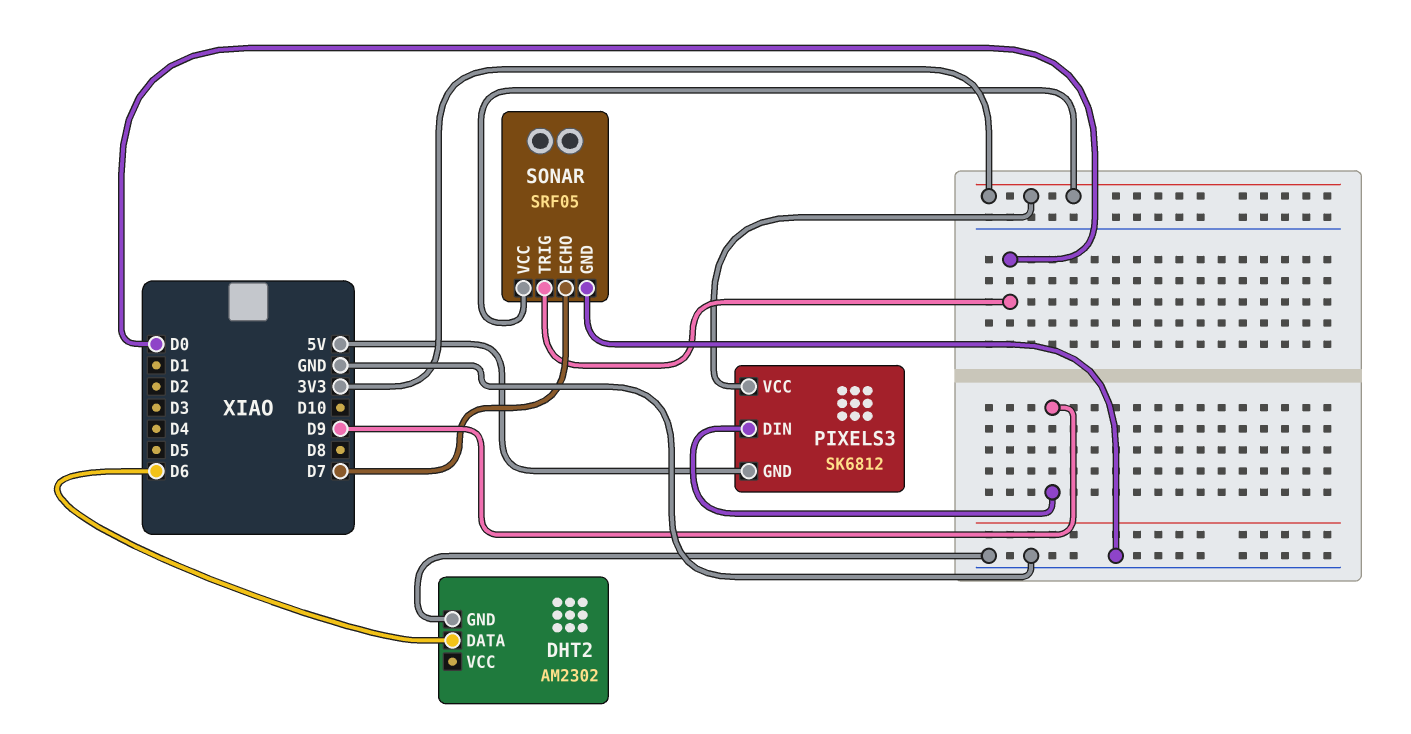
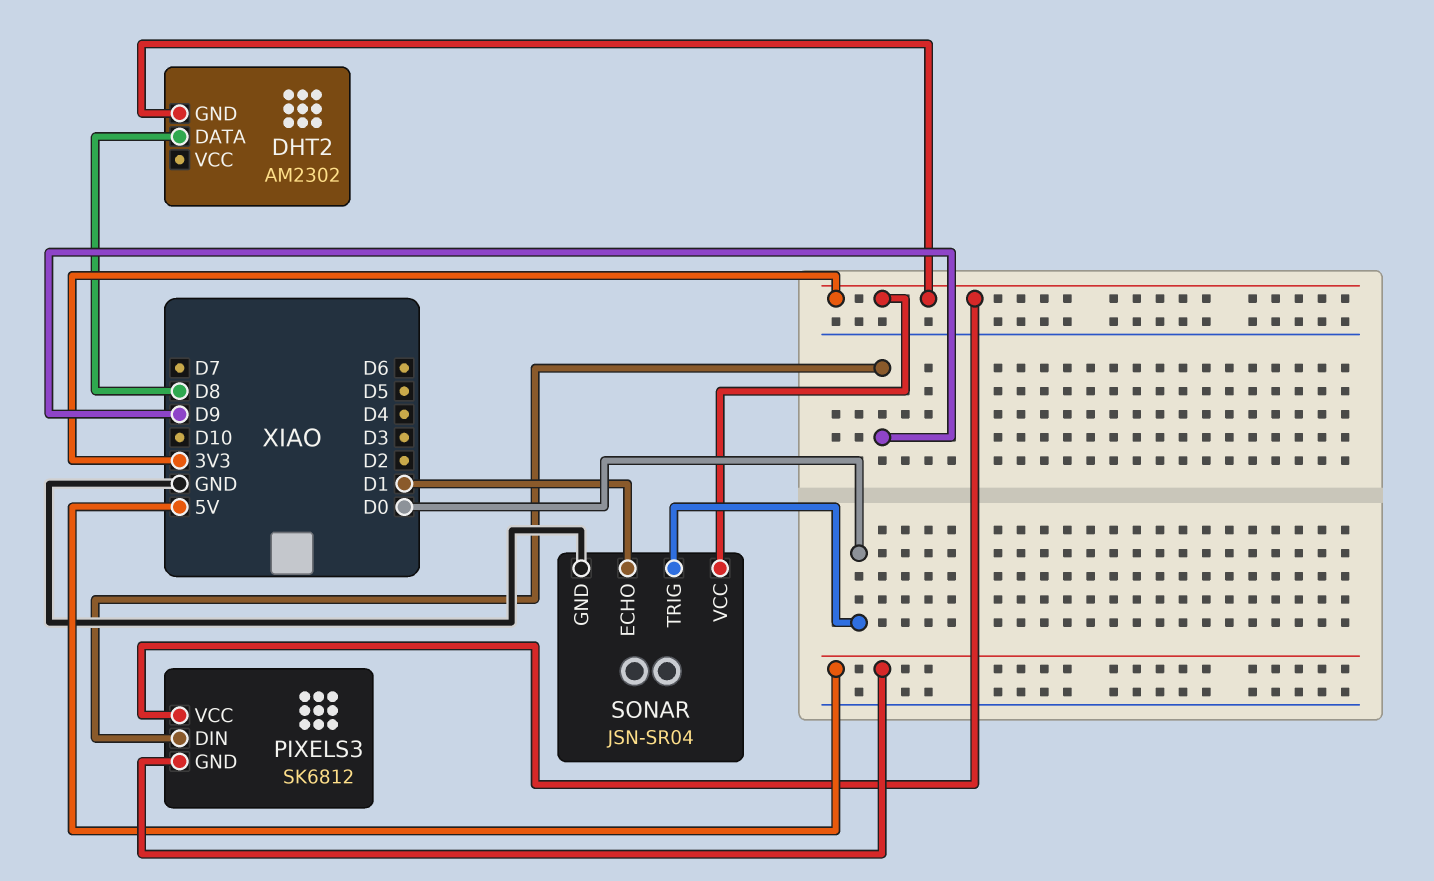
DHT2 pin DATA: D6 -> D8
DHT2 pin GND: GND -> 3V3
SONAR: SRF05 -> JSN-SR04
SONAR pin ECHO: D7 -> D1

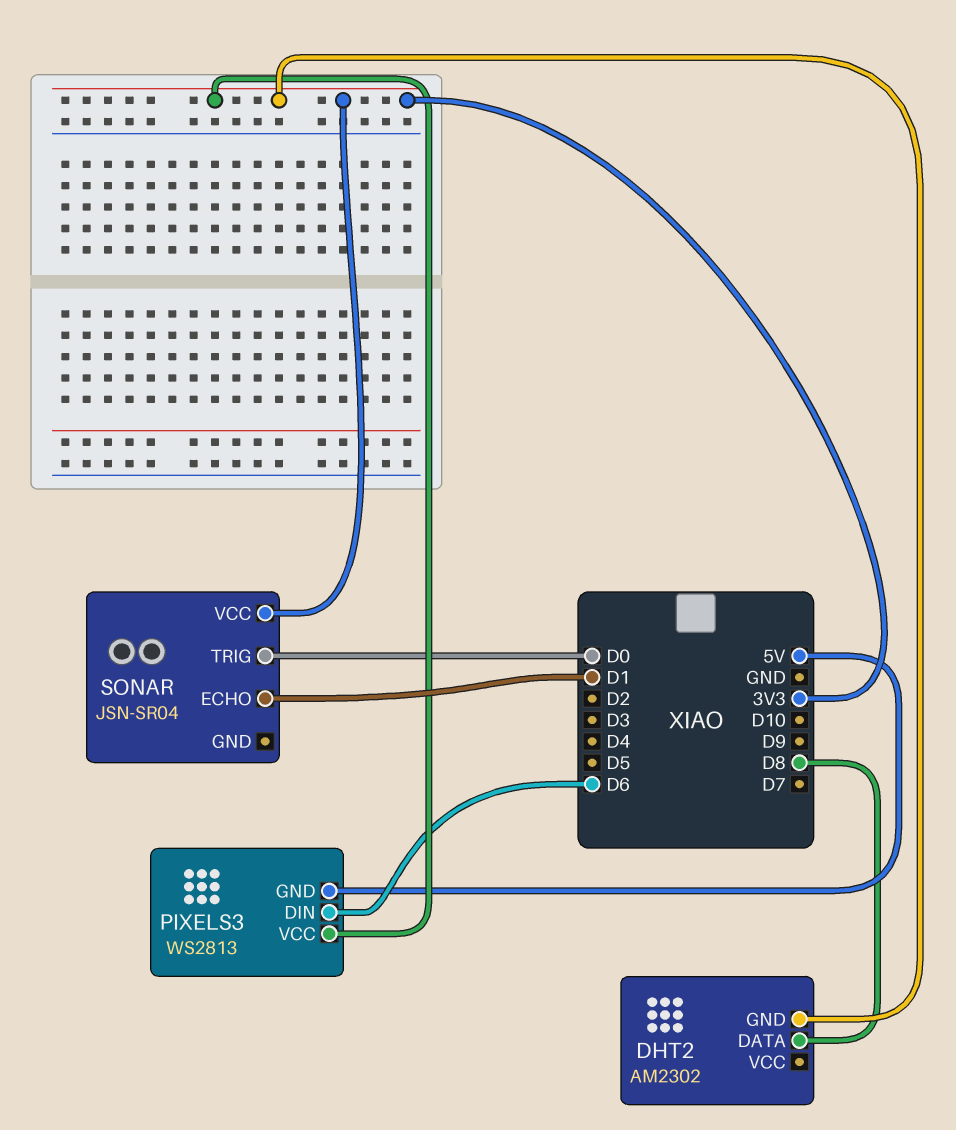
PIXELS3: SK6812 -> WS2813
PIXELS3 pin DIN: D9 -> D6
SONAR pin GND: GND -> none

